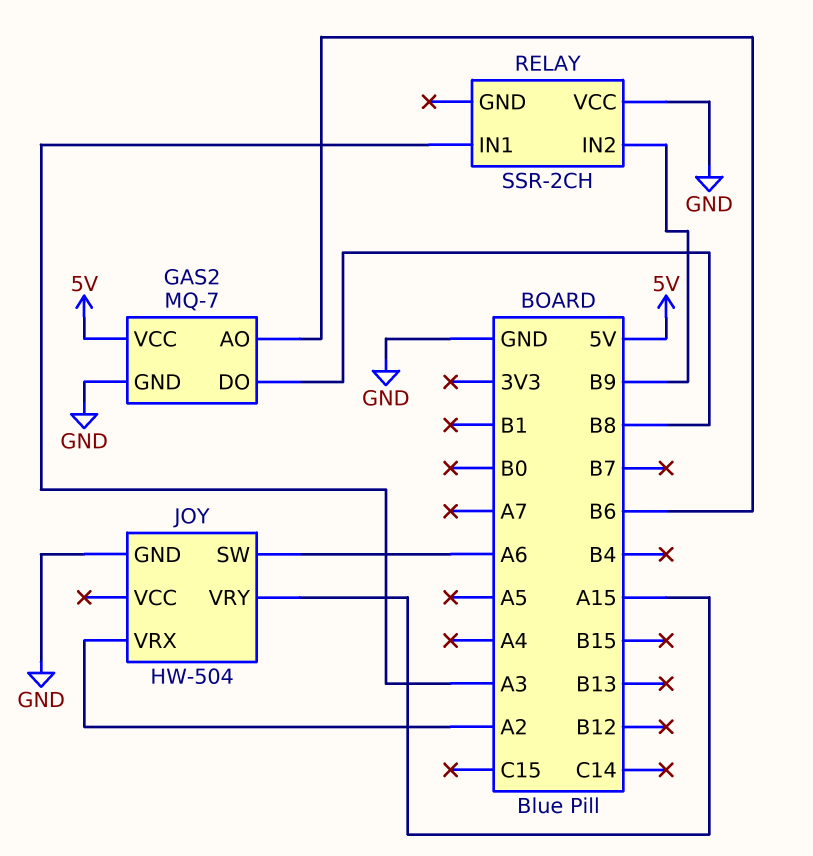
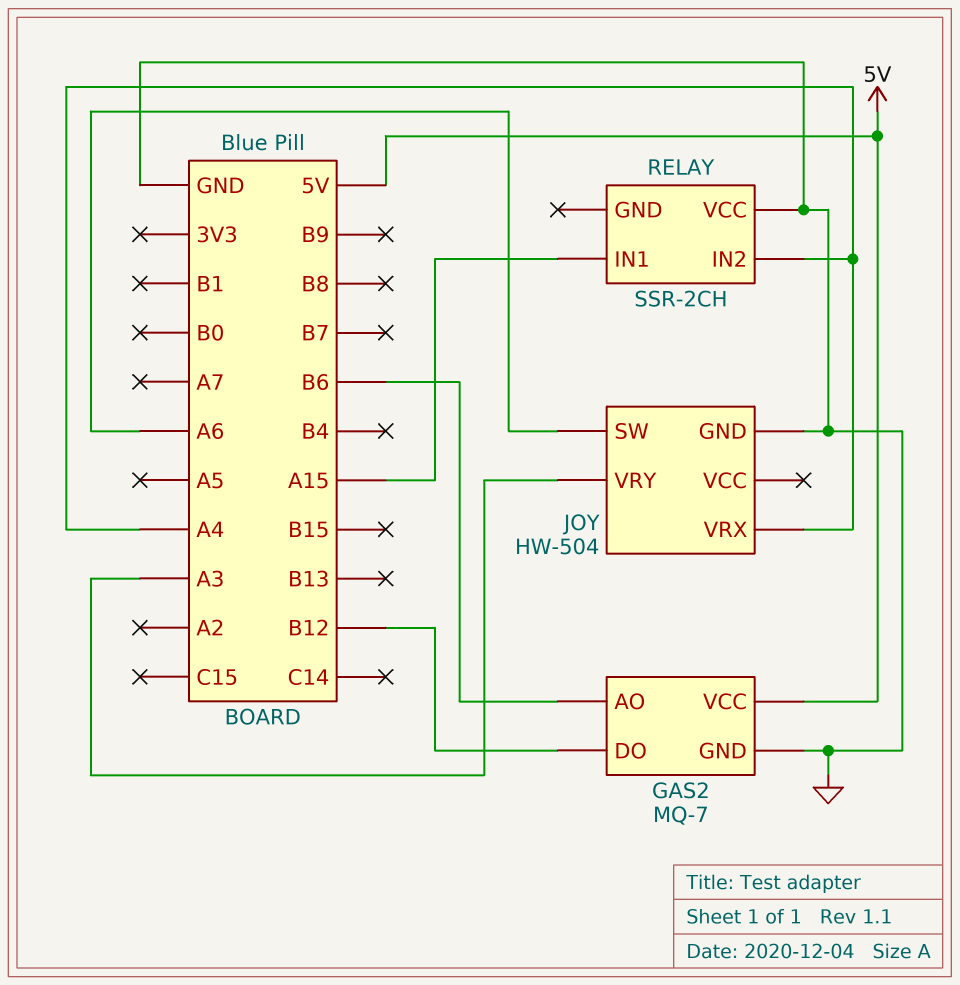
GAS2 pin DO: B8 -> B12
JOY pin VRX: A2 -> A4
JOY pin VRY: A15 -> A3
RELAY pin IN1: A3 -> A15
RELAY pin IN2: B9 -> A4

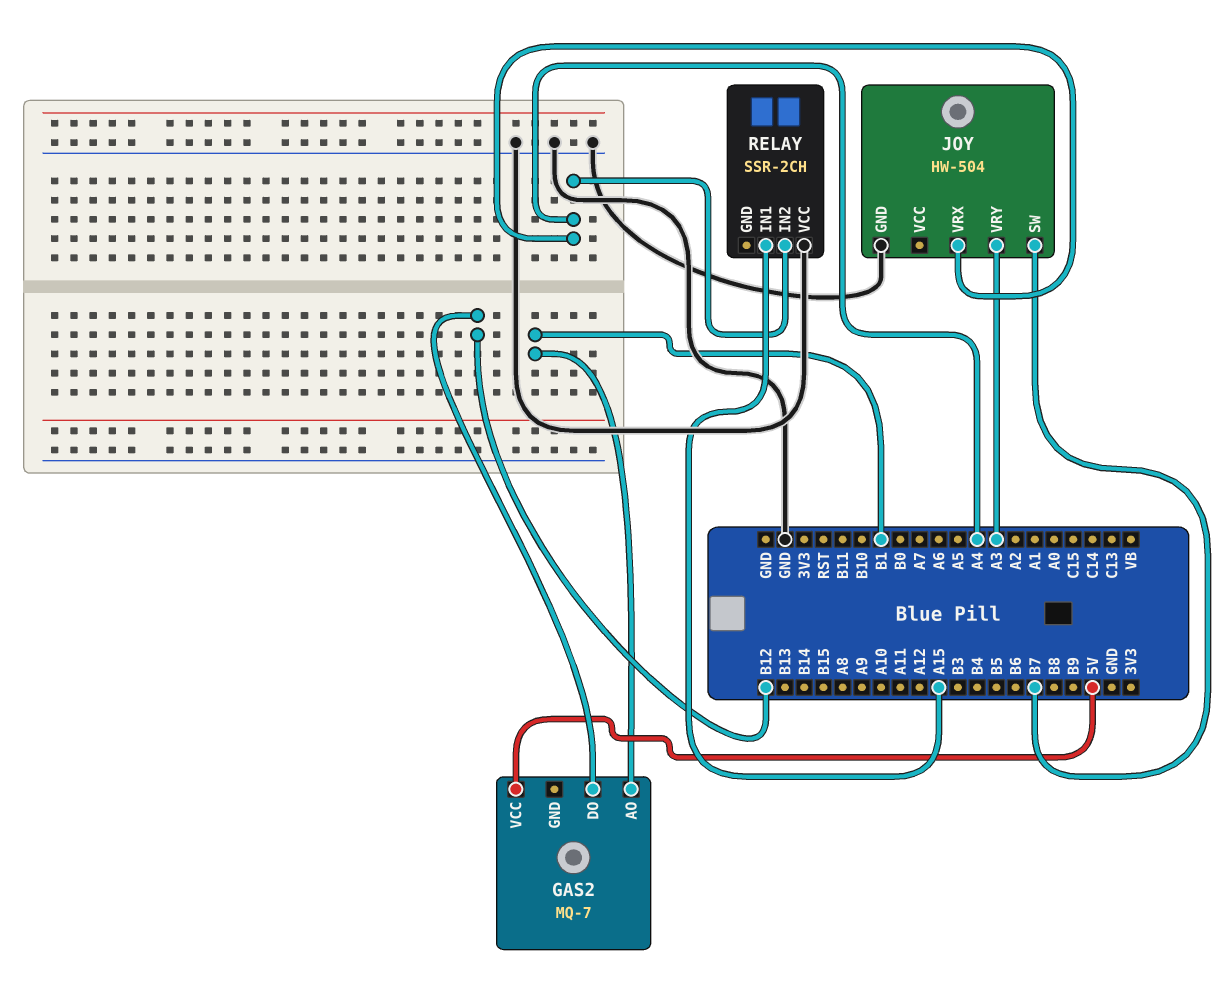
GAS2 pin AO: B6 -> B1
GAS2 pin GND: GND -> none
JOY pin SW: A6 -> B7

